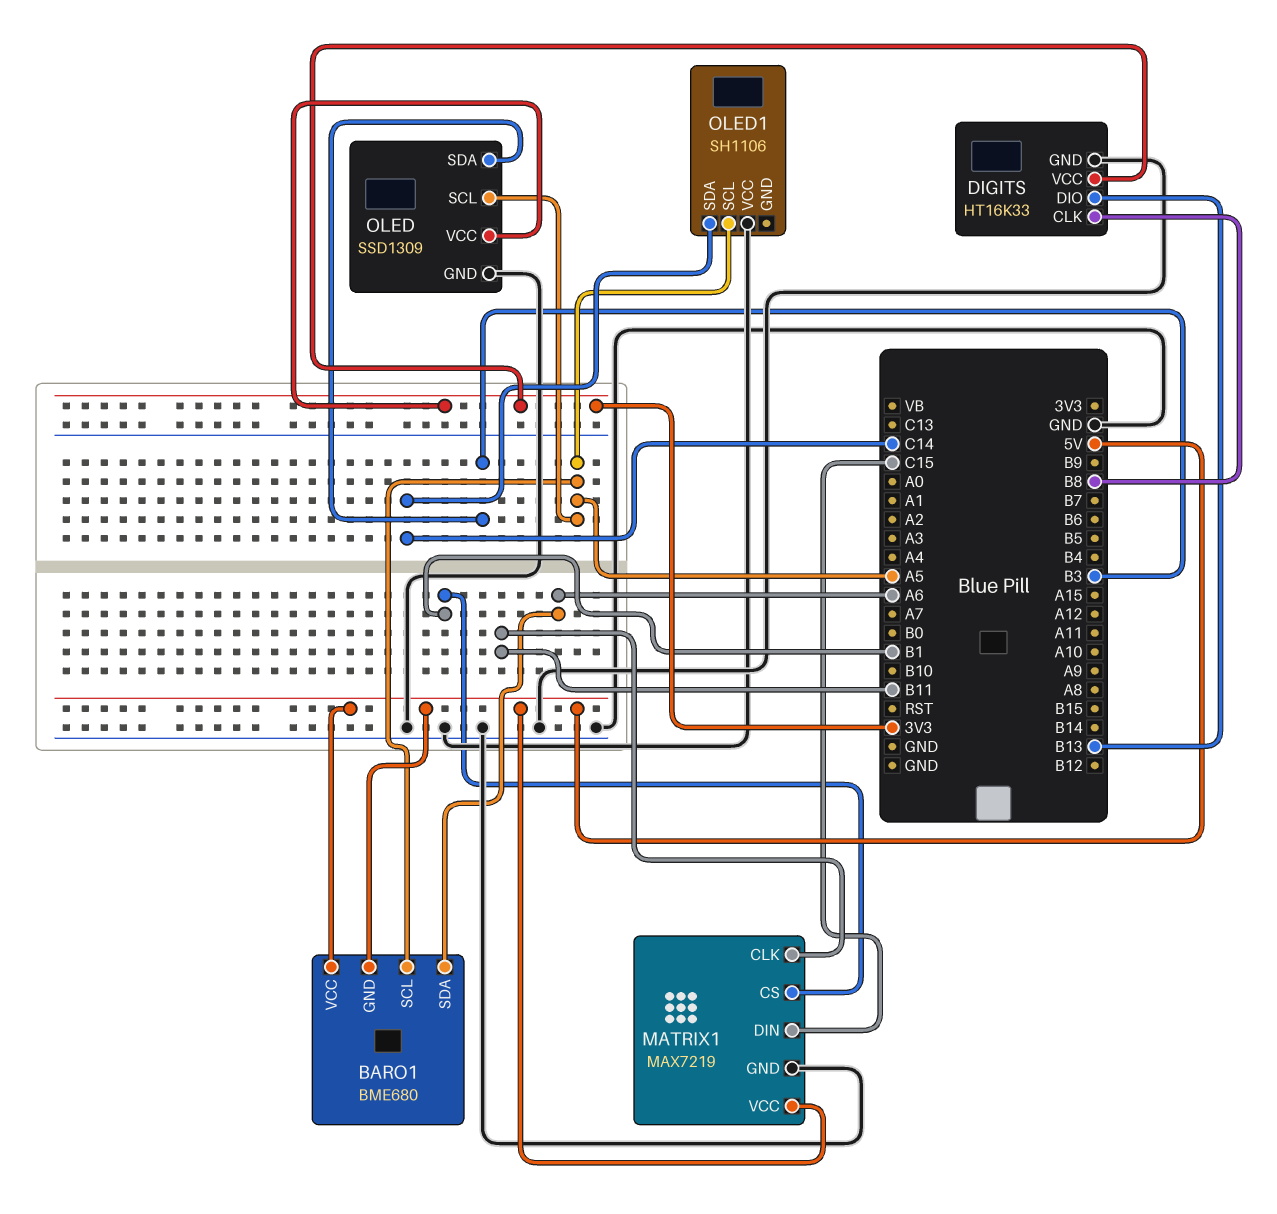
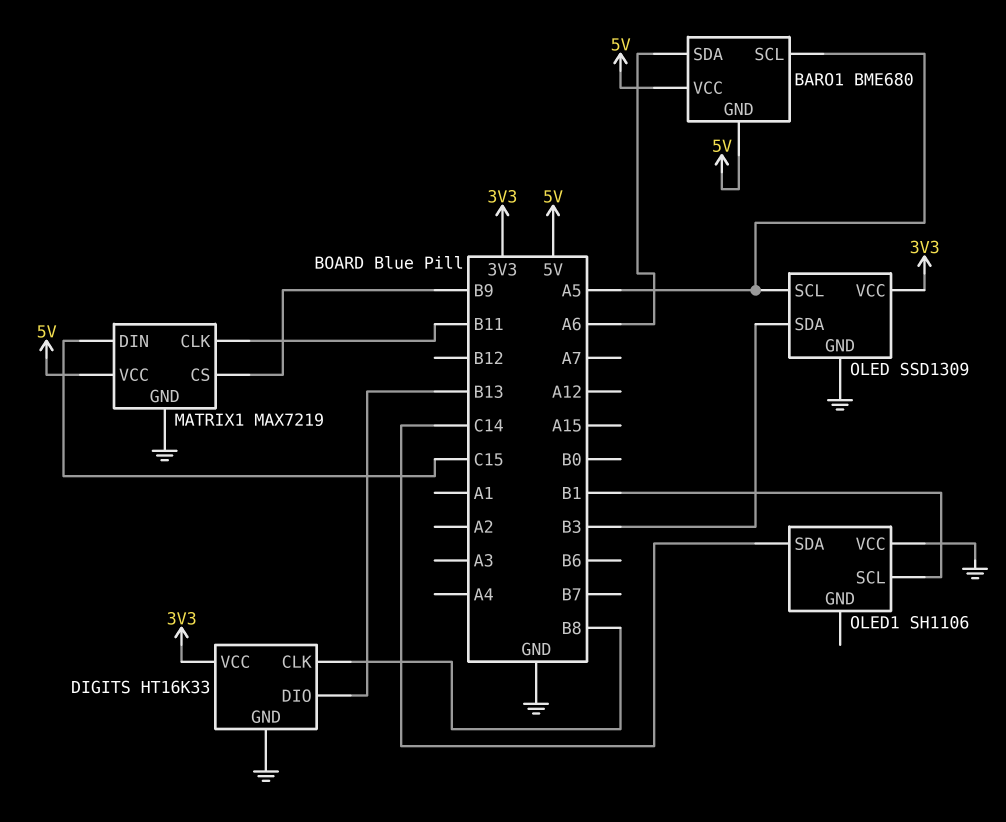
MATRIX1 pin CS: B1 -> B9
OLED1 pin SCL: A5 -> B1

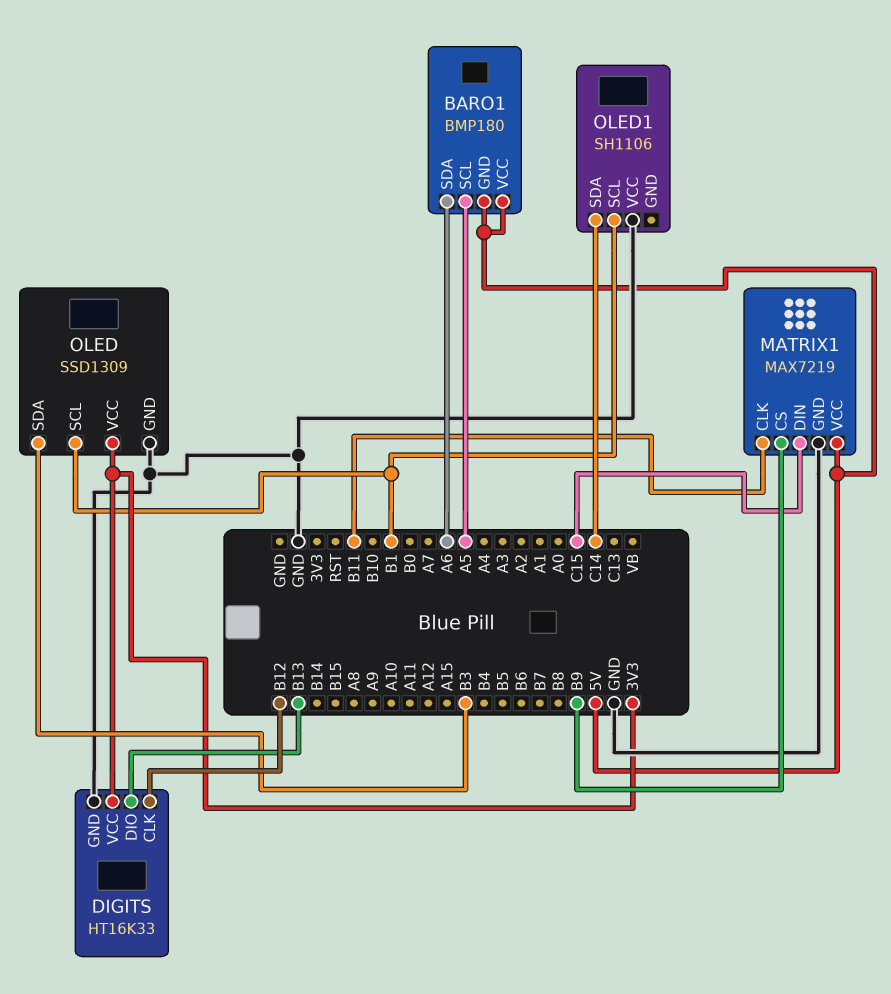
BARO1: BME680 -> BMP180
DIGITS pin CLK: B8 -> B12
OLED pin SCL: A5 -> B1

